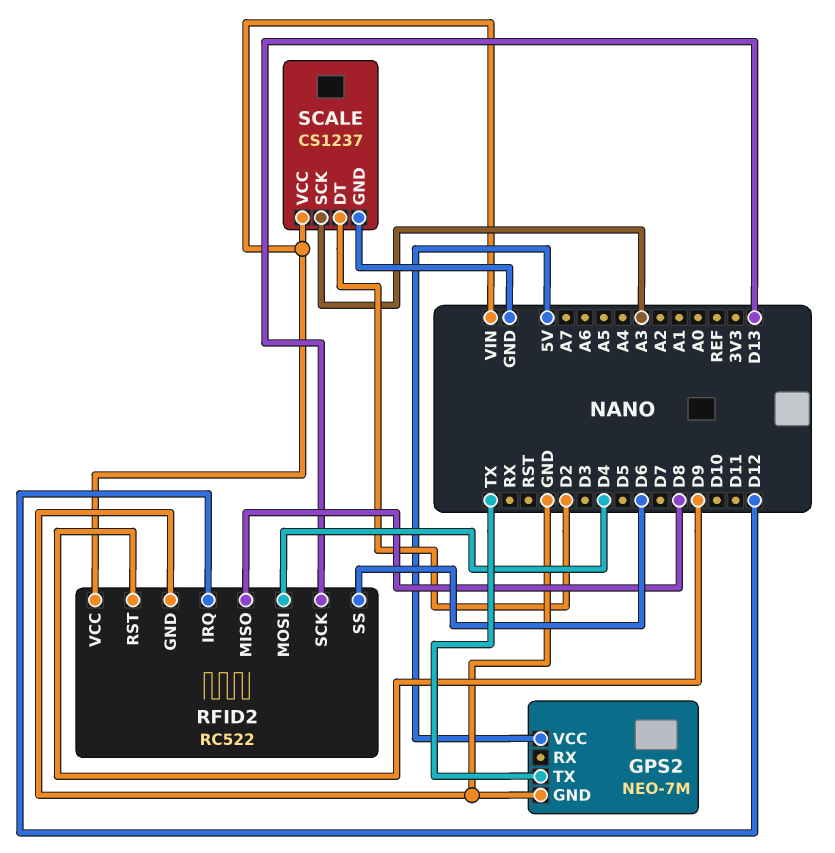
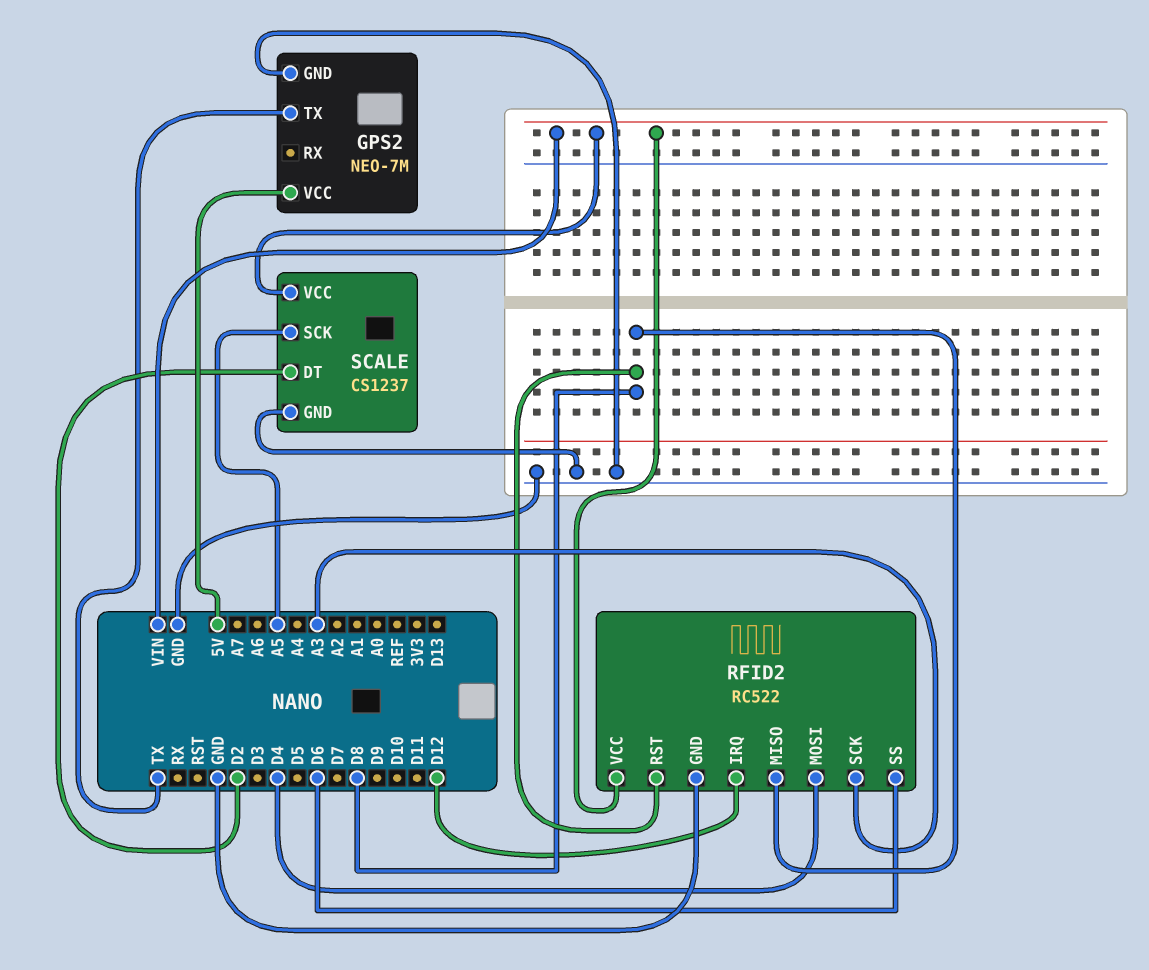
RFID2 pin RST: D9 -> D8
RFID2 pin SCK: D13 -> A3
SCALE pin SCK: A3 -> A5

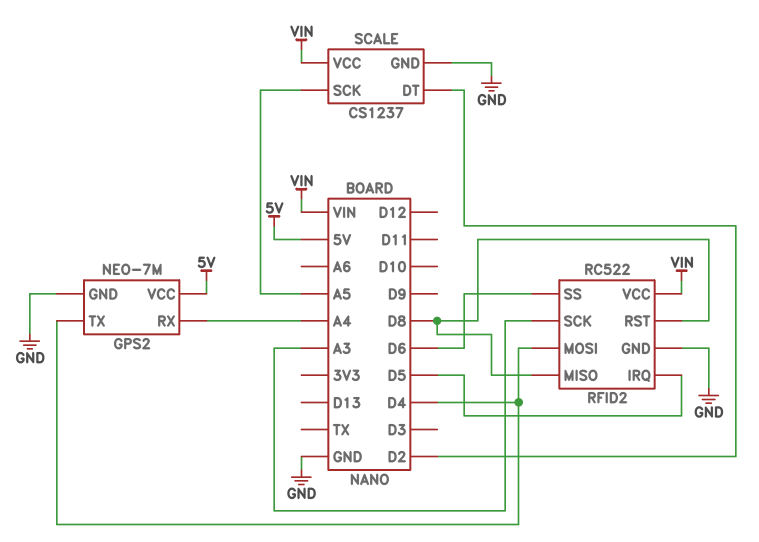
GPS2 pin RX: none -> A4
GPS2 pin TX: TX -> D4
RFID2 pin IRQ: D12 -> D5

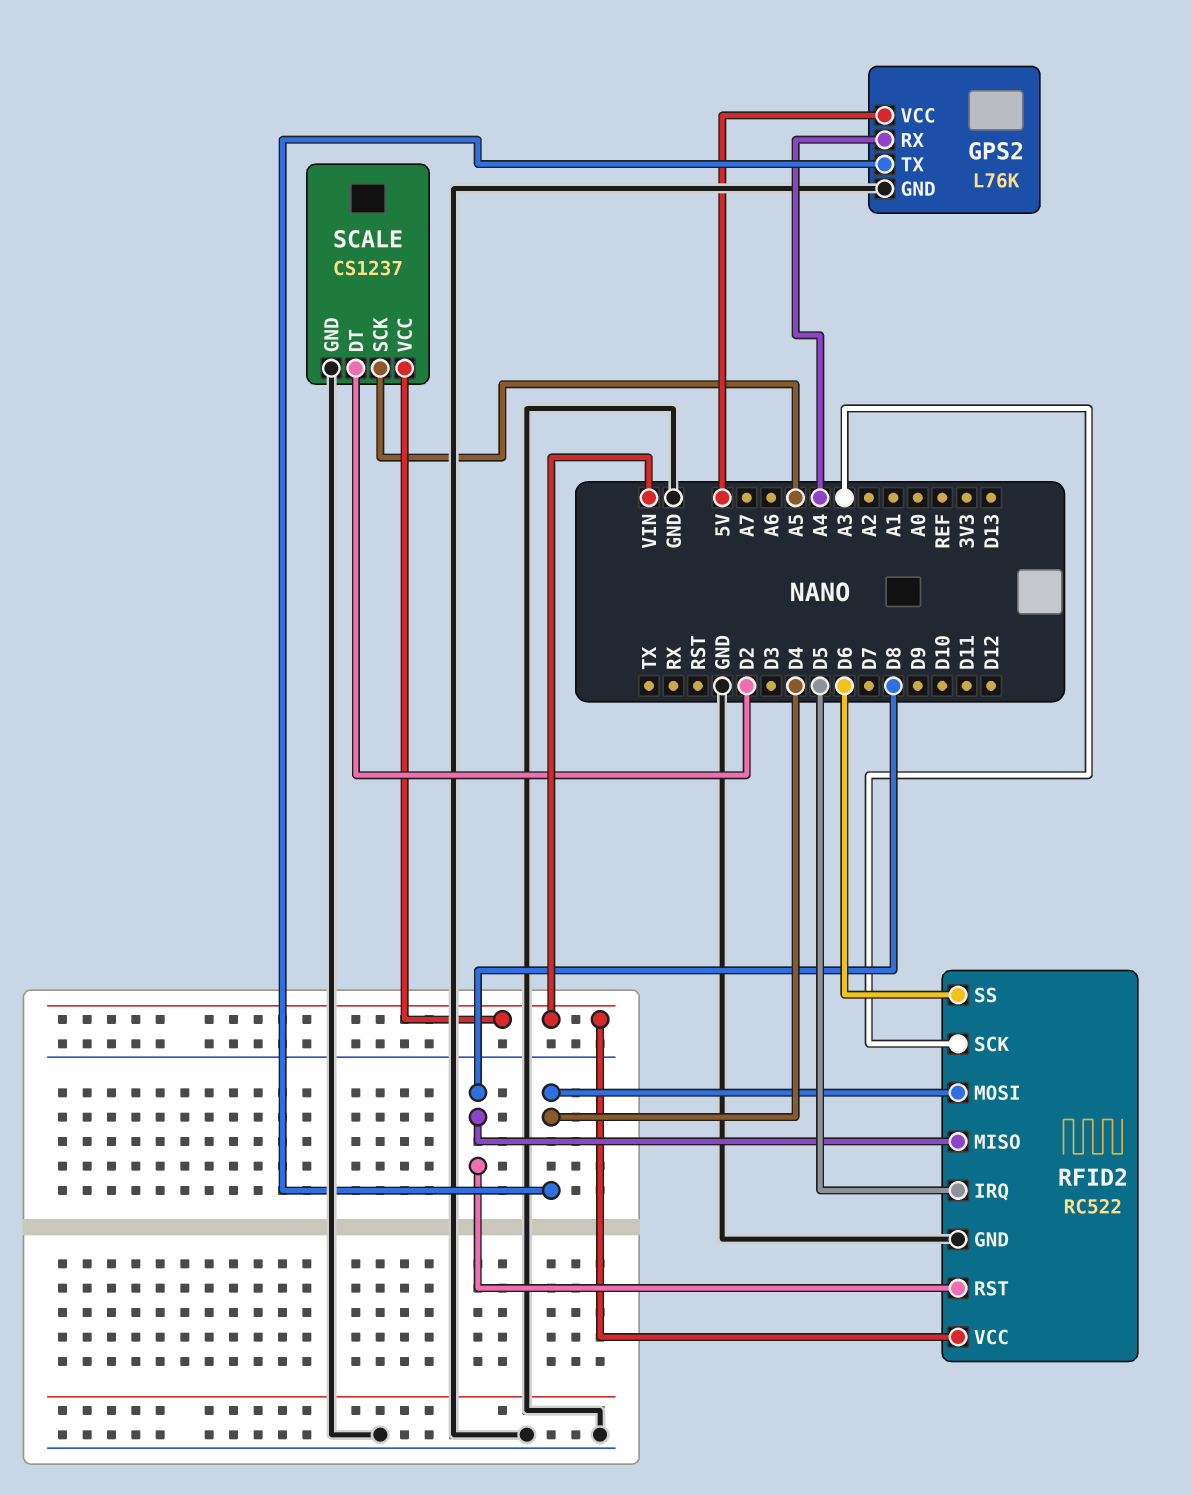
GPS2: NEO-7M -> L76K

